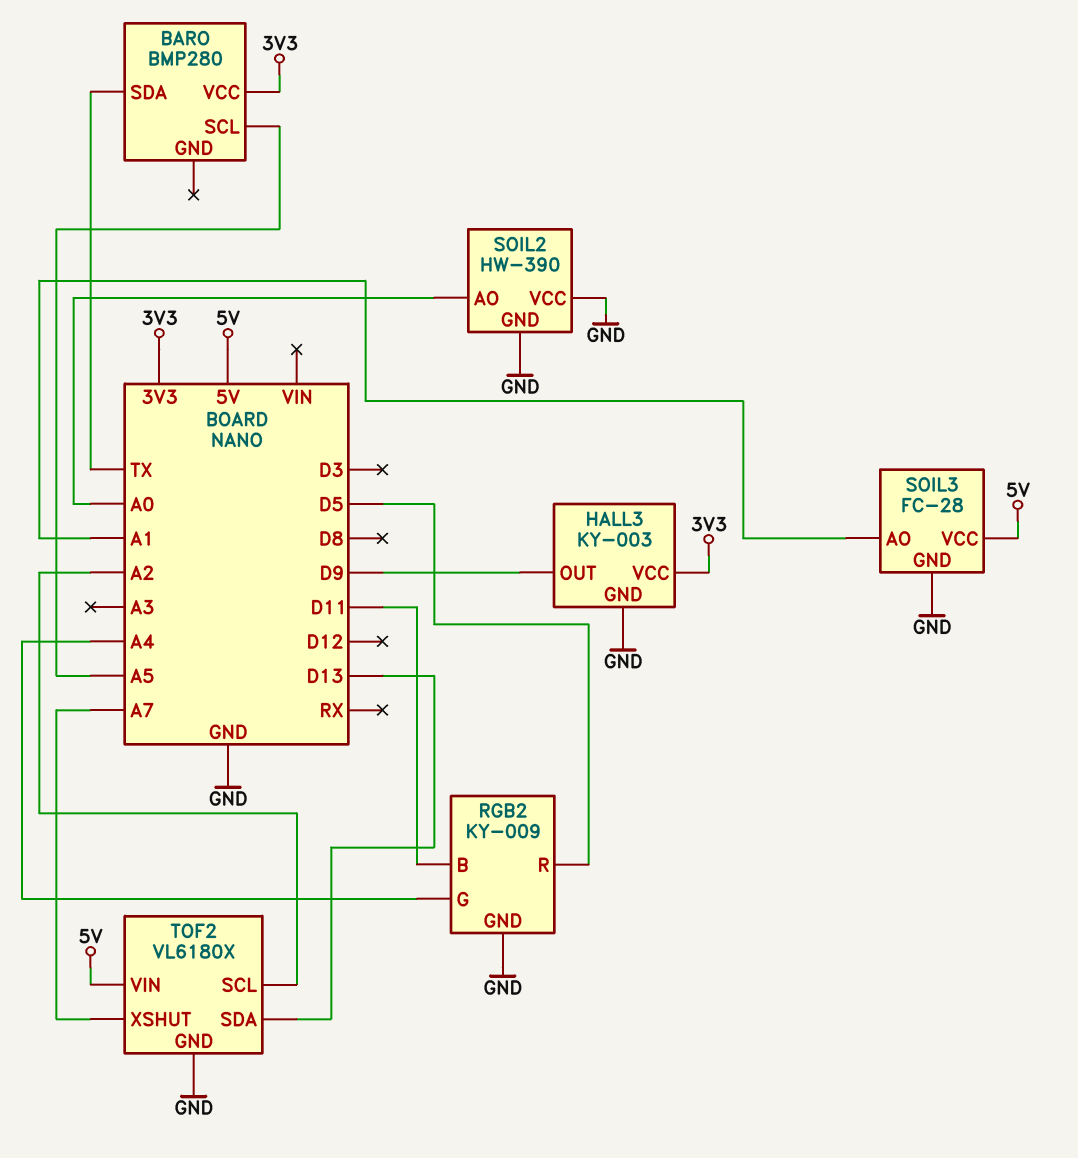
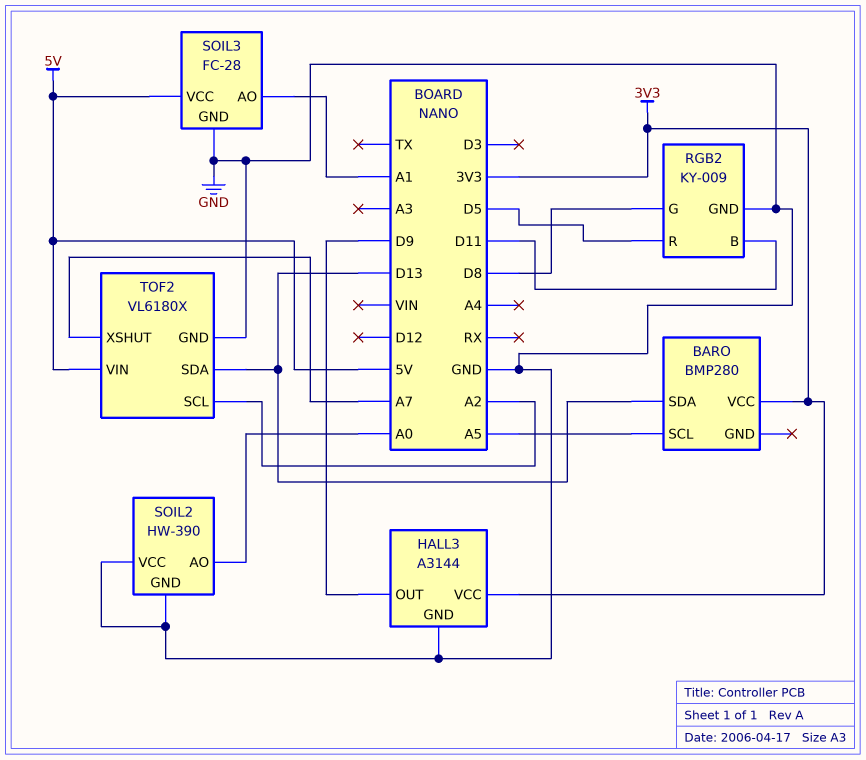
BARO pin SDA: TX -> D13
HALL3: KY-003 -> A3144
RGB2 pin G: A4 -> D8

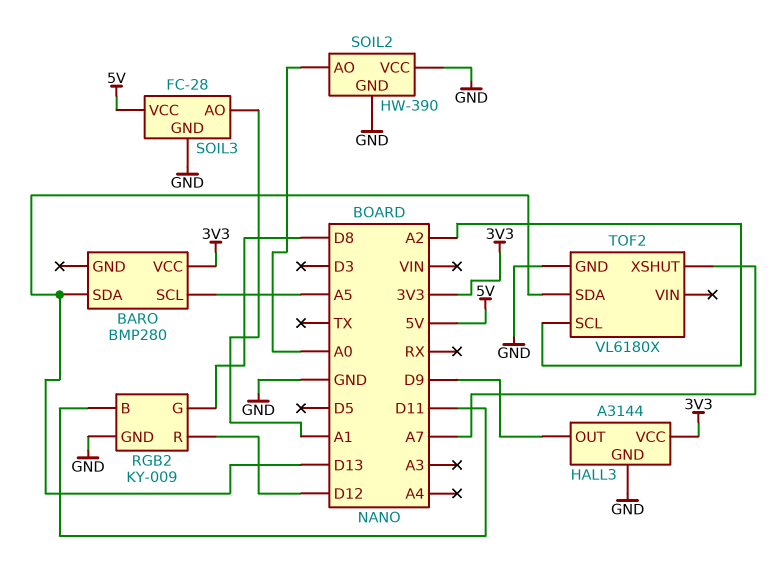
RGB2 pin R: D5 -> D12
TOF2 pin VIN: 5V -> none

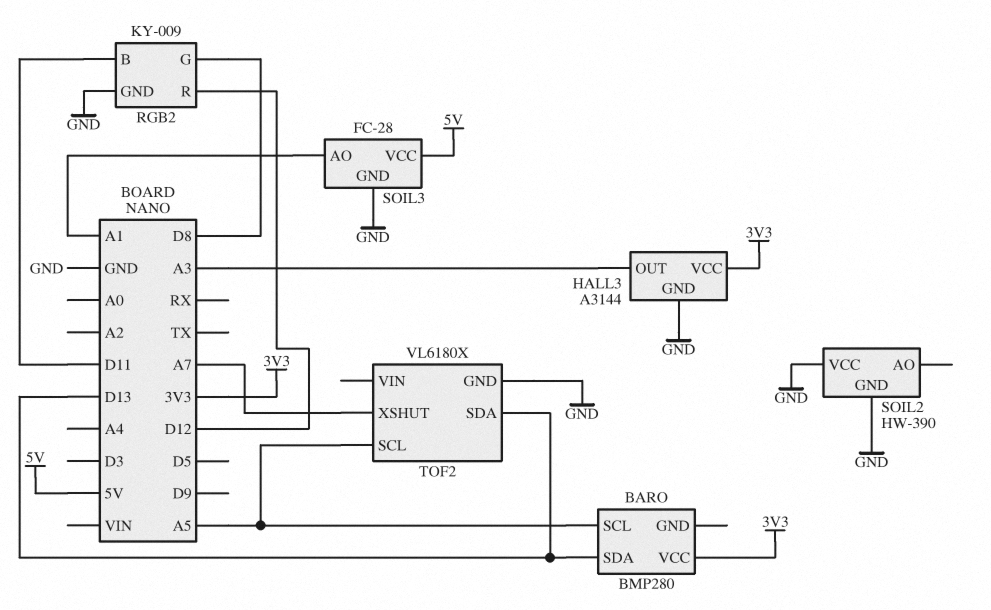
HALL3 pin OUT: D9 -> A3
SOIL2 pin AO: A0 -> none
TOF2 pin SCL: A2 -> A5

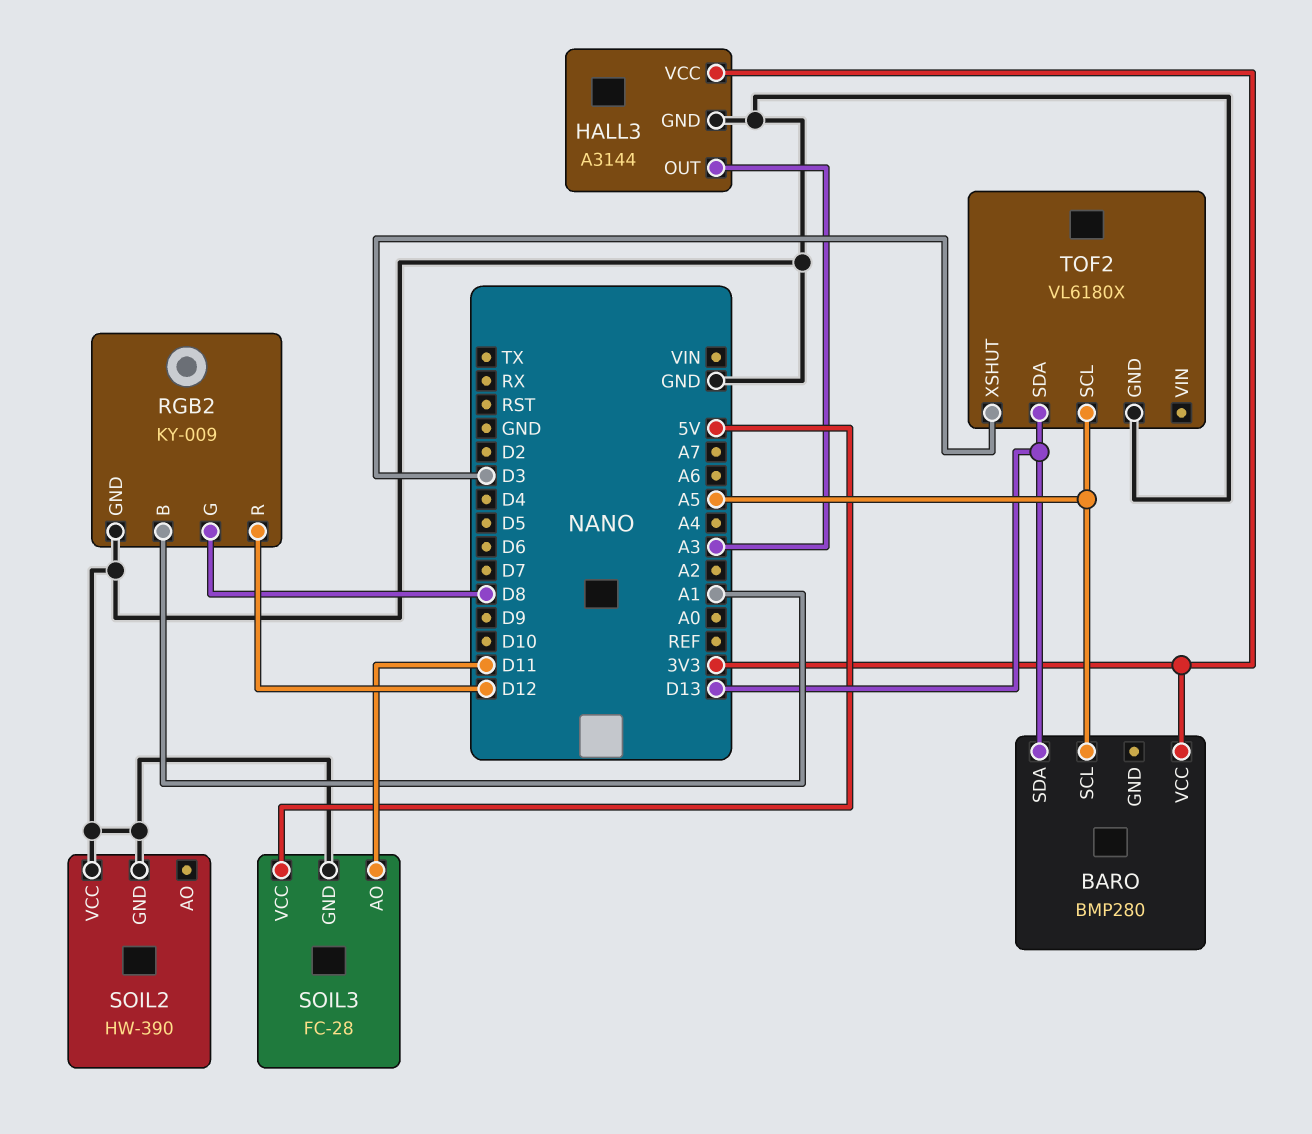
RGB2 pin B: D11 -> A1
SOIL3 pin AO: A1 -> D11
TOF2 pin XSHUT: A7 -> D3

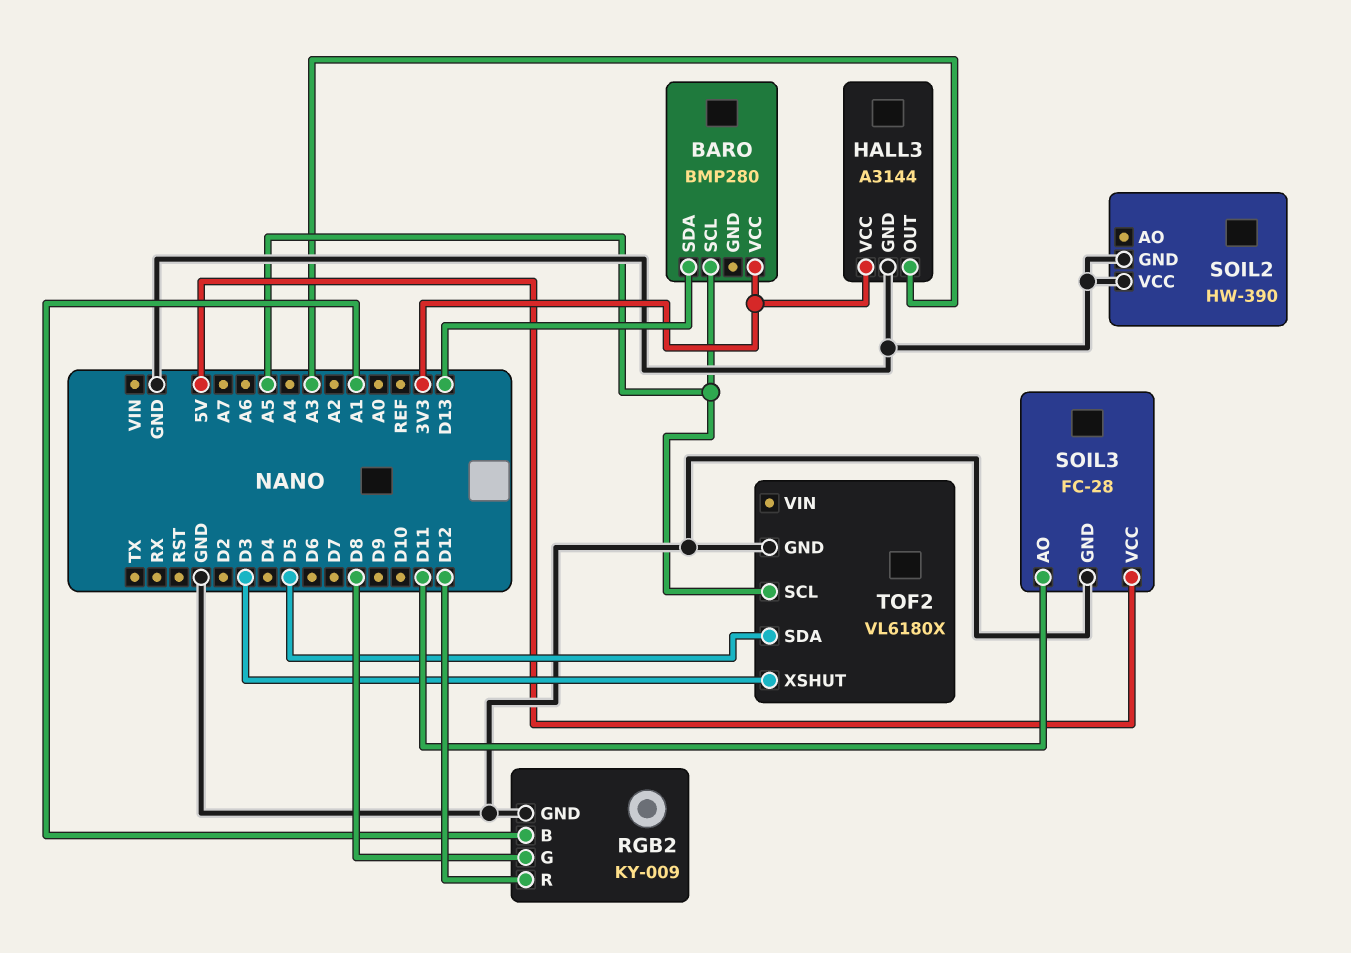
TOF2 pin SDA: D13 -> D5

